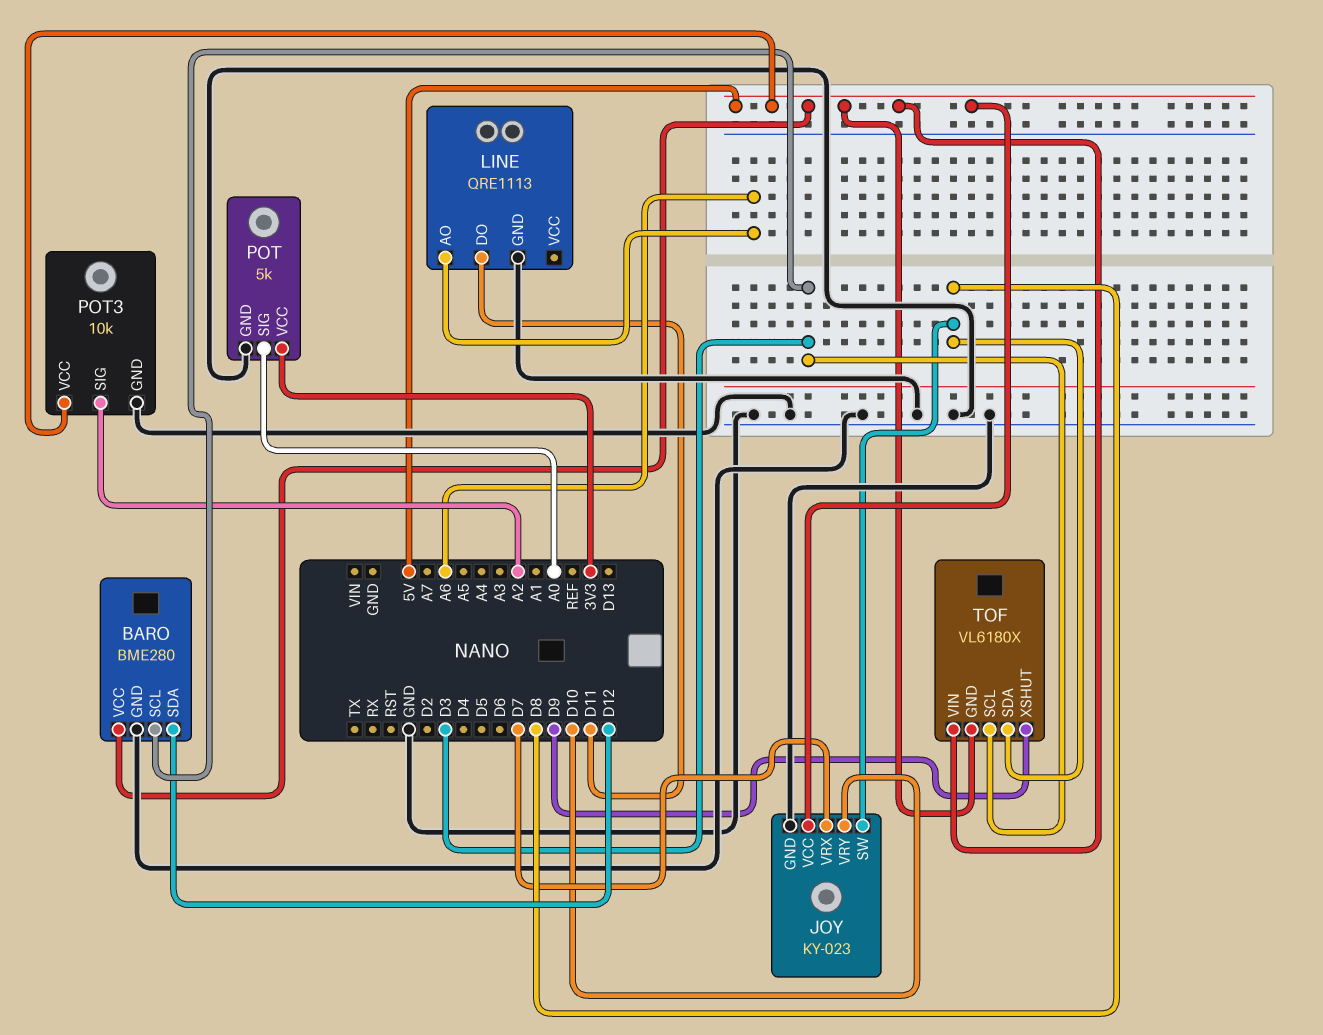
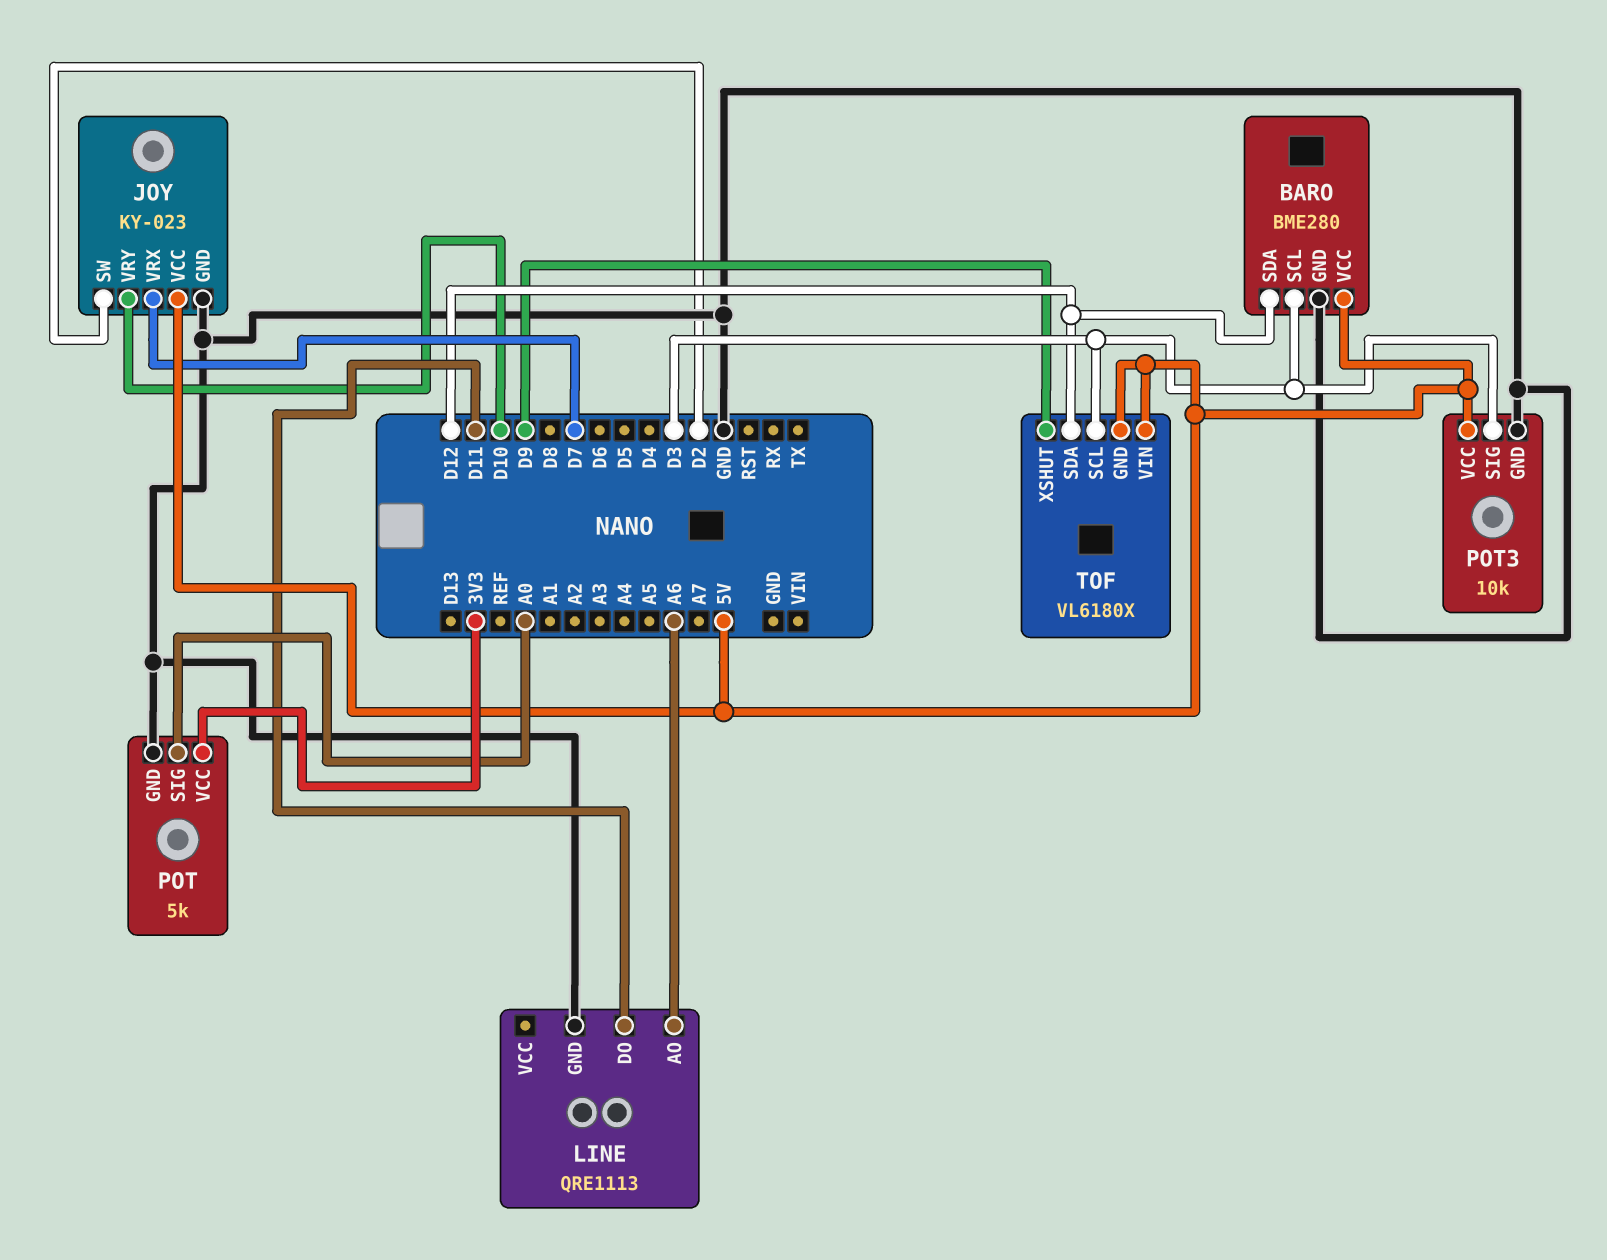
JOY pin SW: D8 -> D2
POT3 pin SIG: A2 -> D3
TOF pin SDA: D8 -> D12

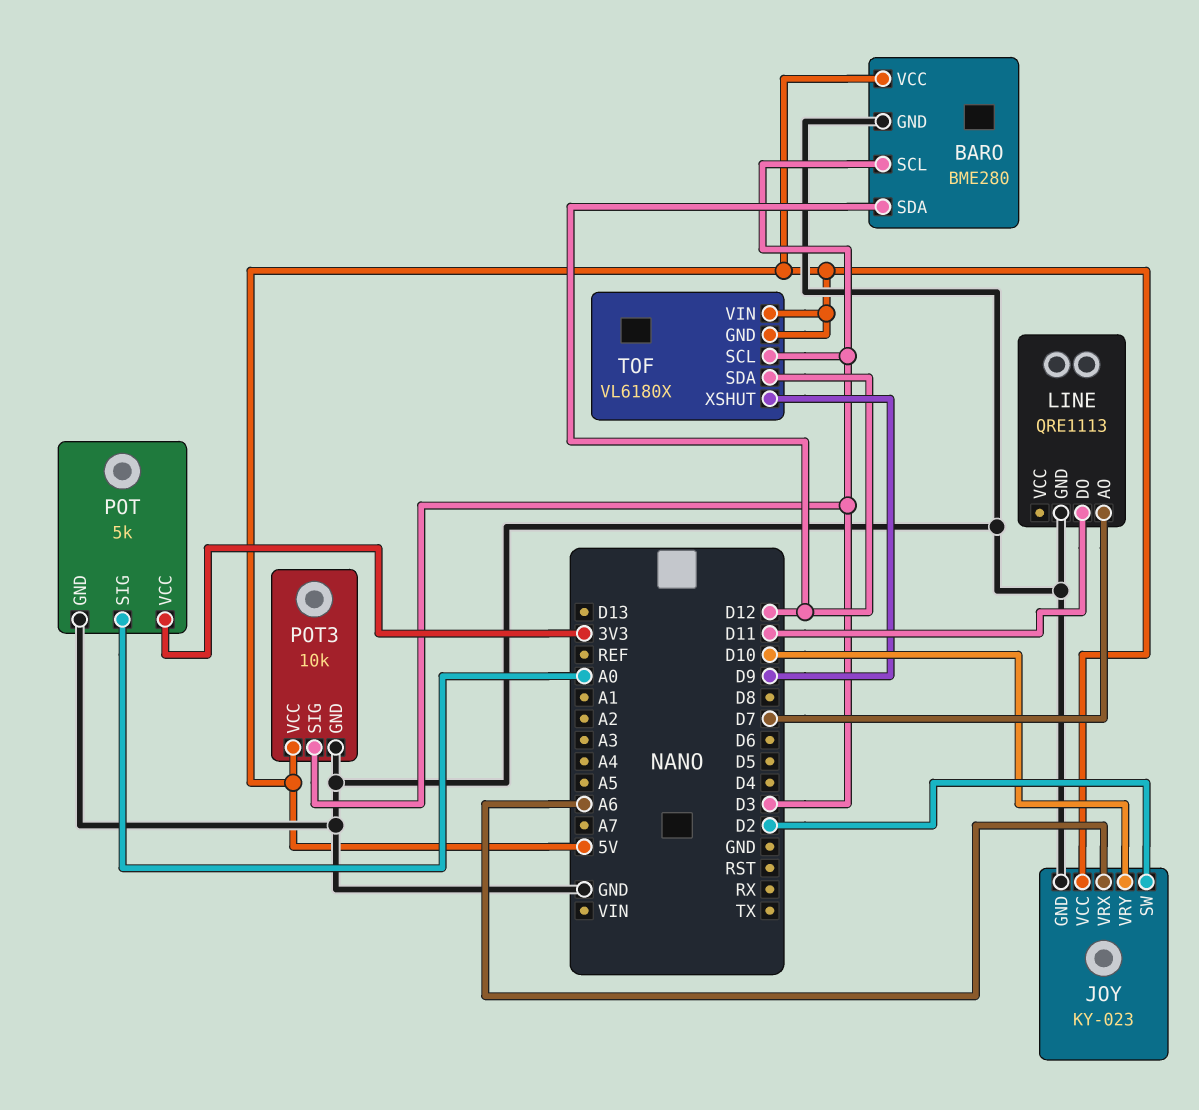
JOY pin VRX: D7 -> A6
LINE pin AO: A6 -> D7

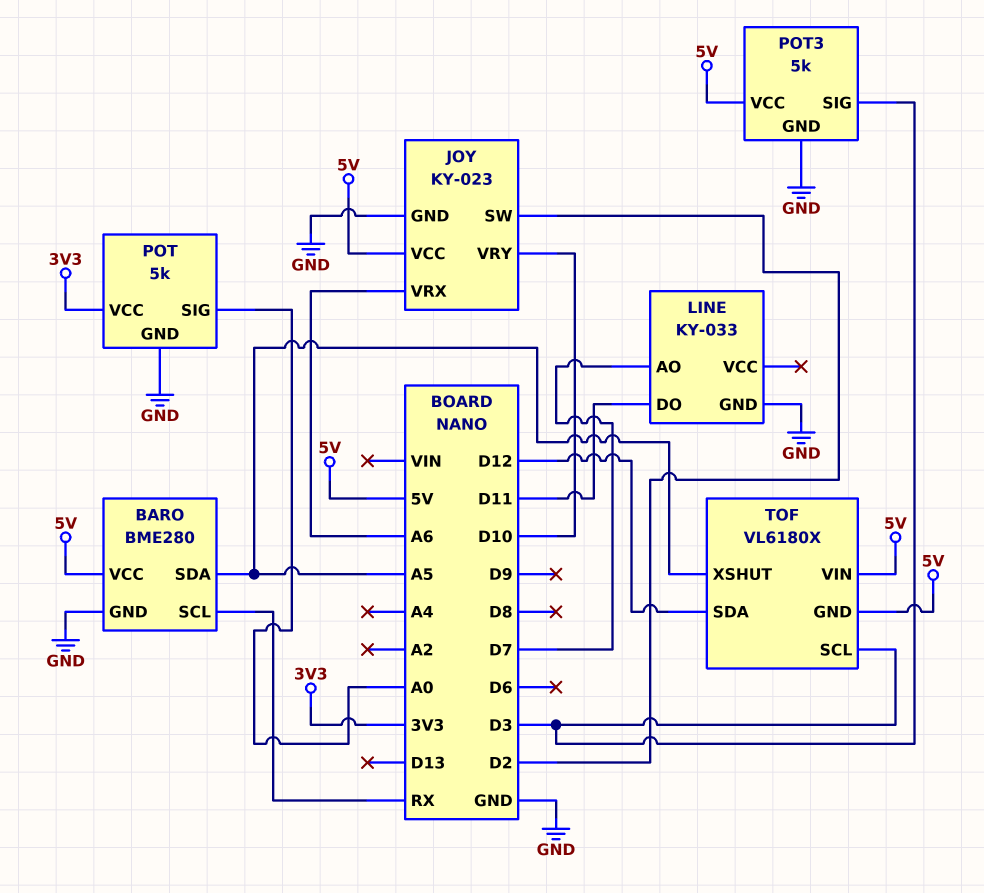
BARO pin SCL: D3 -> RX
BARO pin SDA: D12 -> A5
LINE: QRE1113 -> KY-033
POT3: 10k -> 5k
TOF pin XSHUT: D9 -> A5

